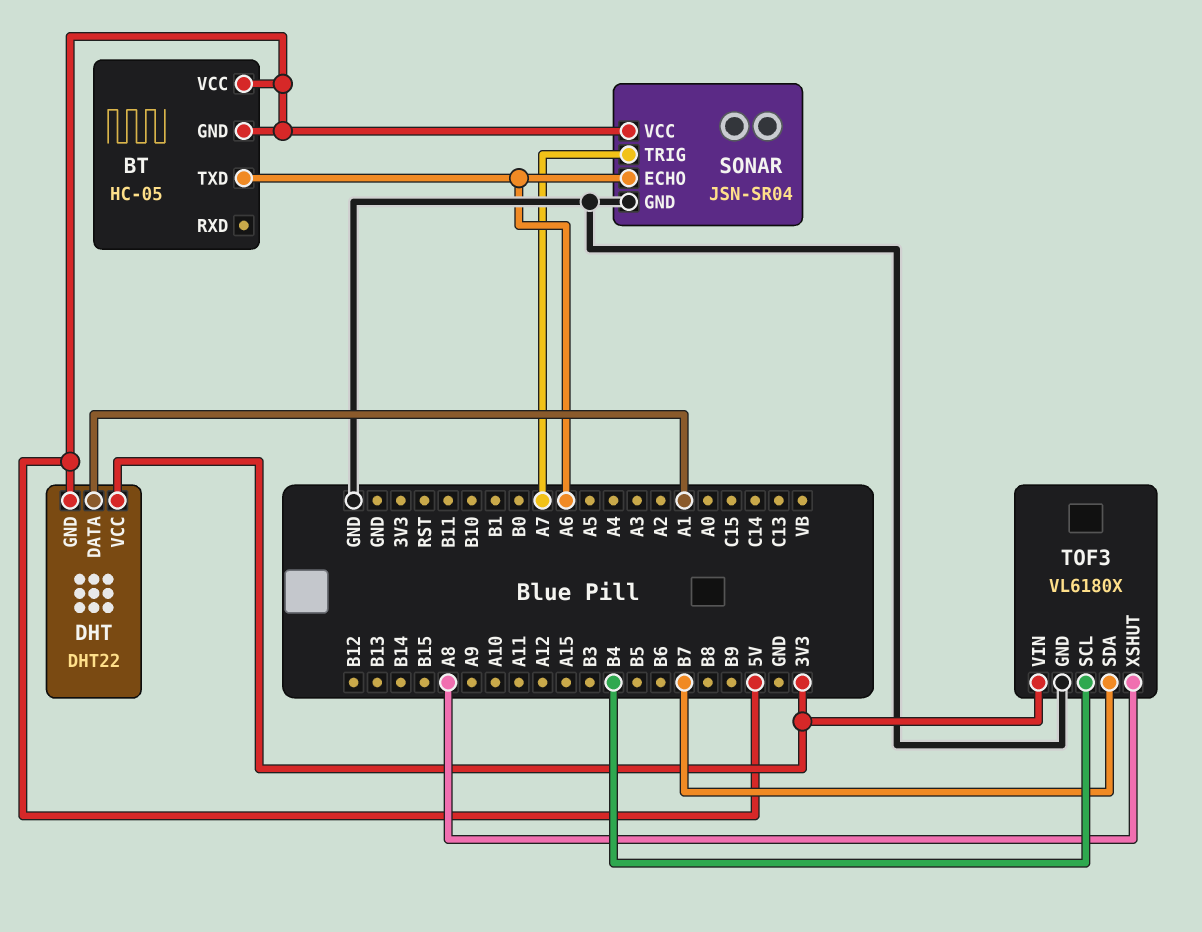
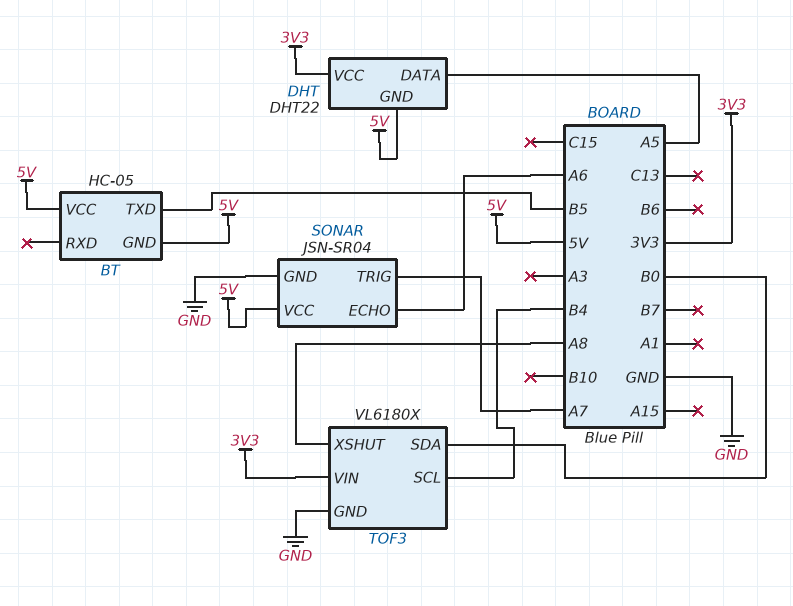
BT pin TXD: A6 -> B5
DHT pin DATA: A1 -> A5
TOF3 pin SDA: B7 -> B0

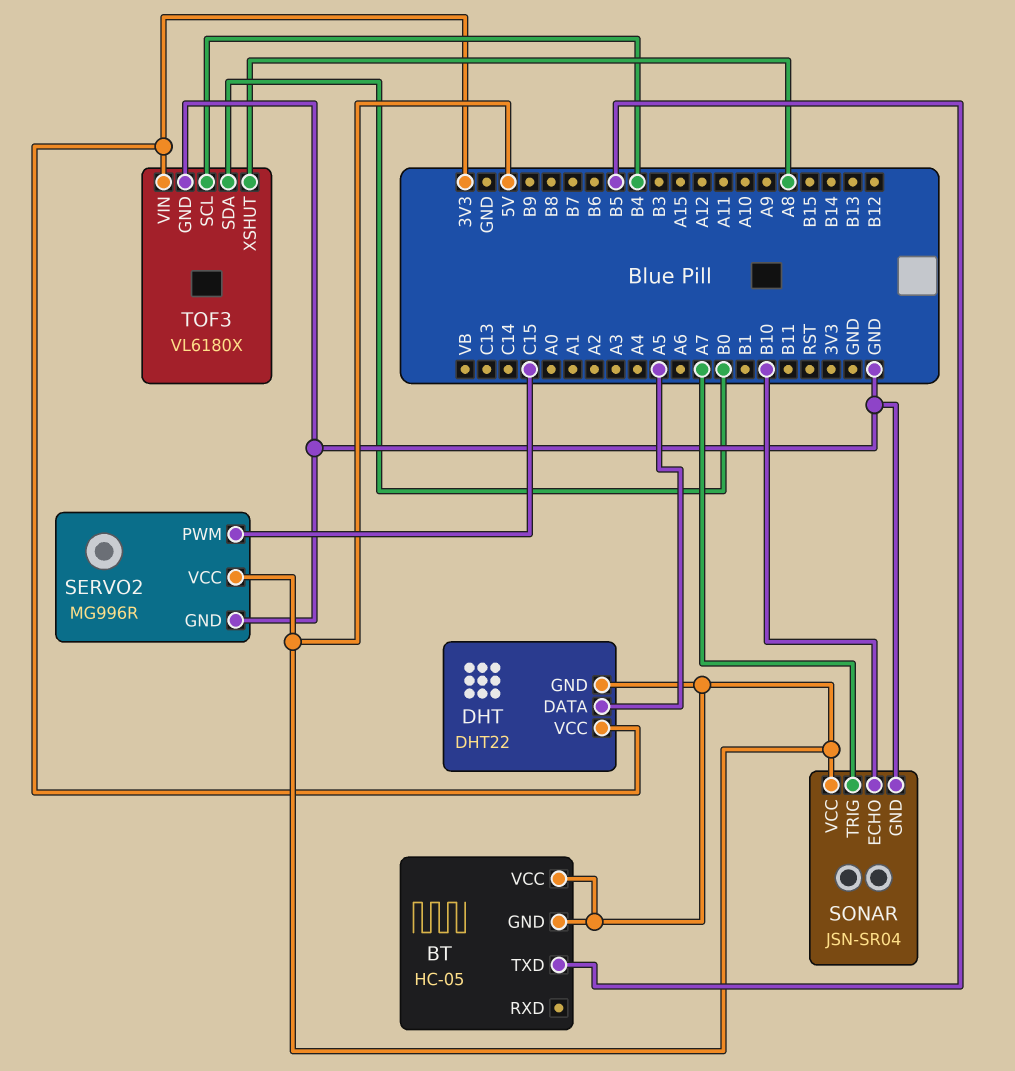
SERVO2: none -> MG996R
SERVO2 pin GND: none -> GND
SERVO2 pin PWM: none -> C15
SERVO2 pin VCC: none -> 5V
SONAR pin ECHO: A6 -> B10

